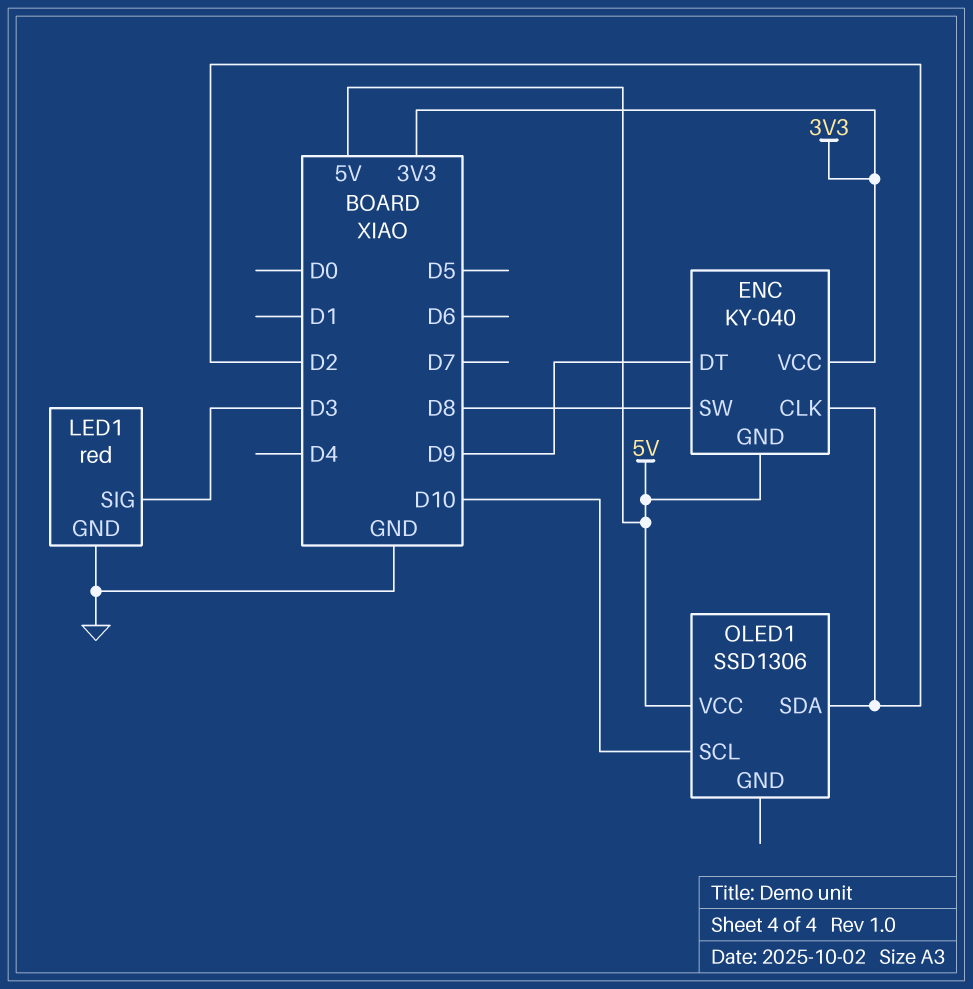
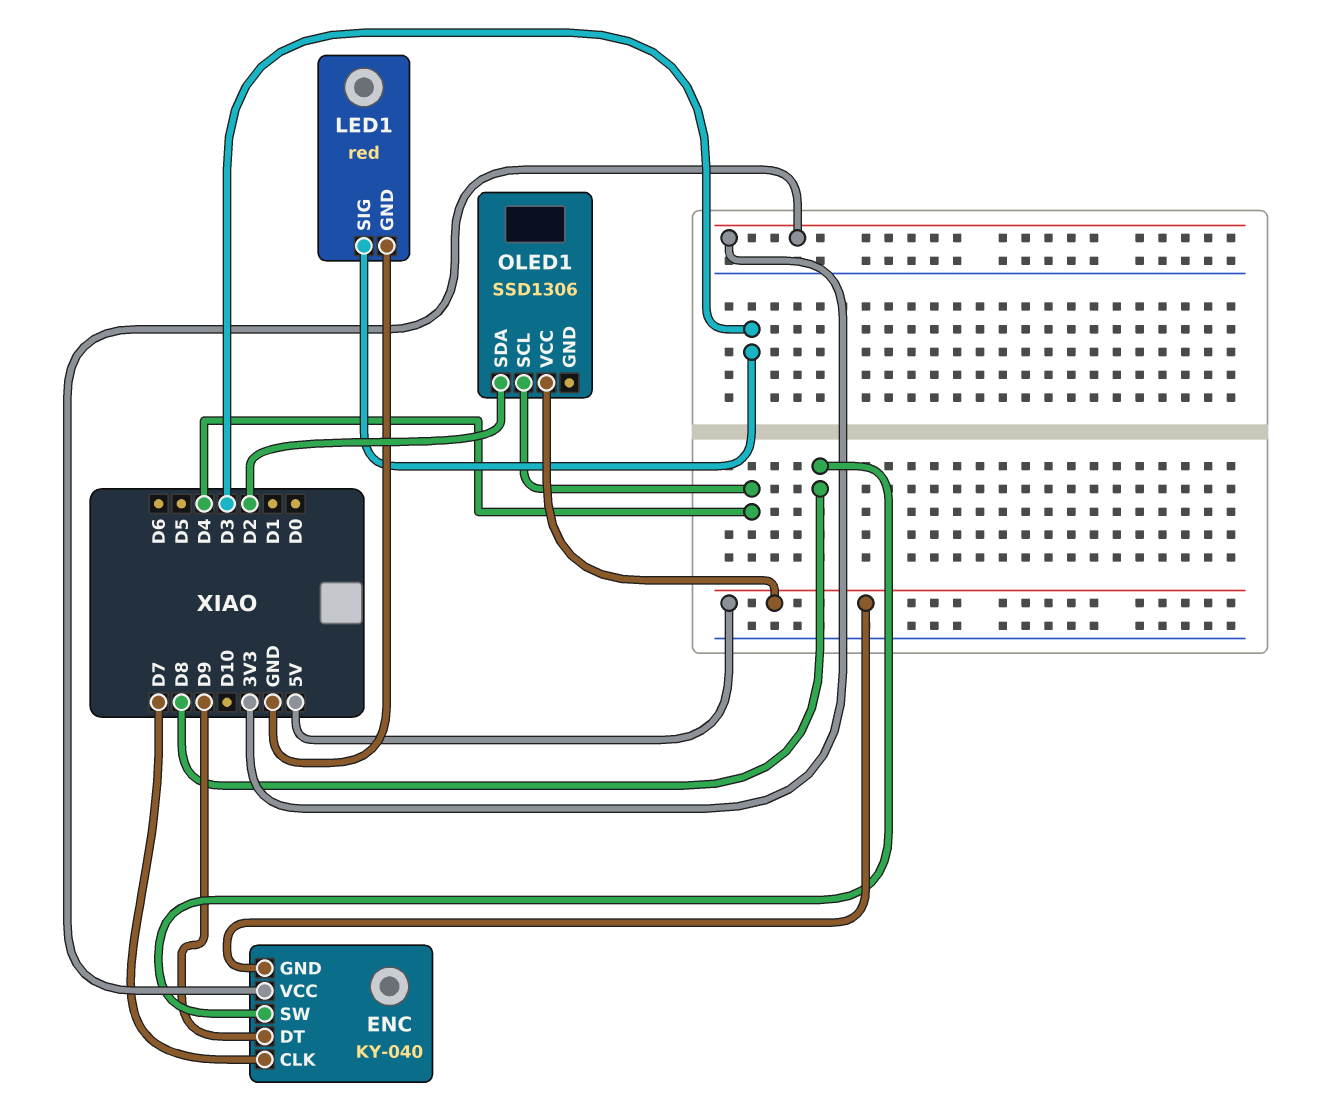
ENC pin CLK: D2 -> D7
OLED1 pin SCL: D10 -> D4

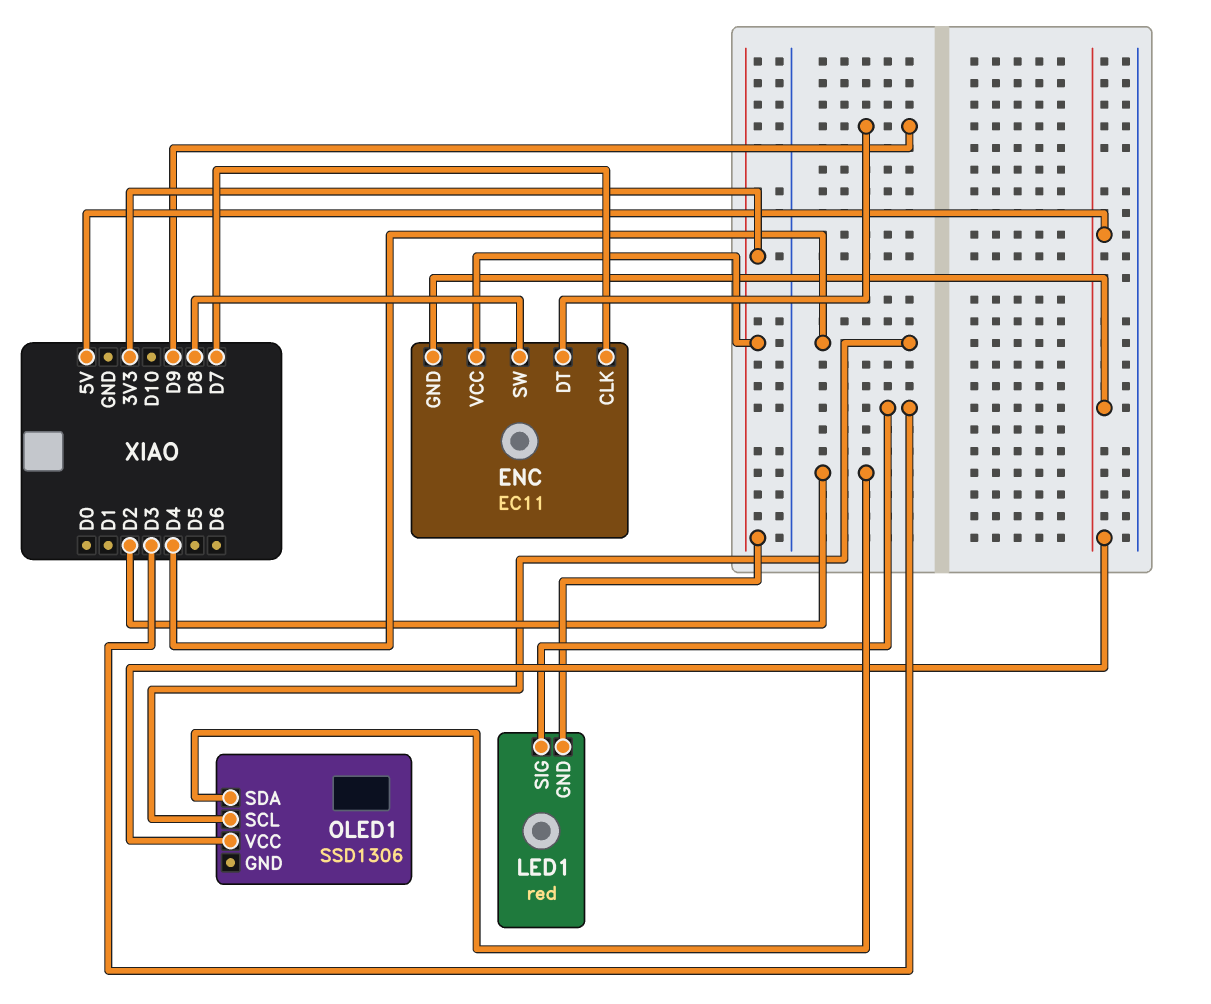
ENC: KY-040 -> EC11
LED1 pin GND: GND -> 3V3

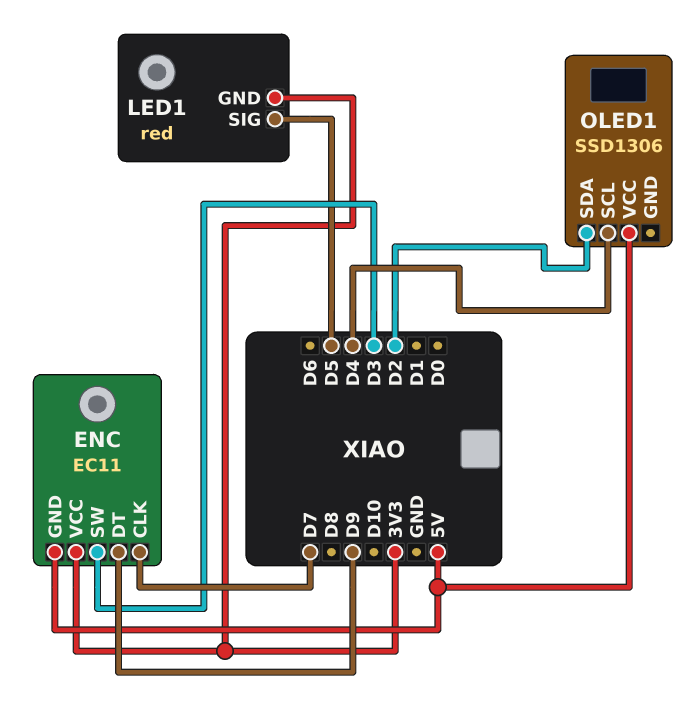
ENC pin SW: D8 -> D3
LED1 pin SIG: D3 -> D5

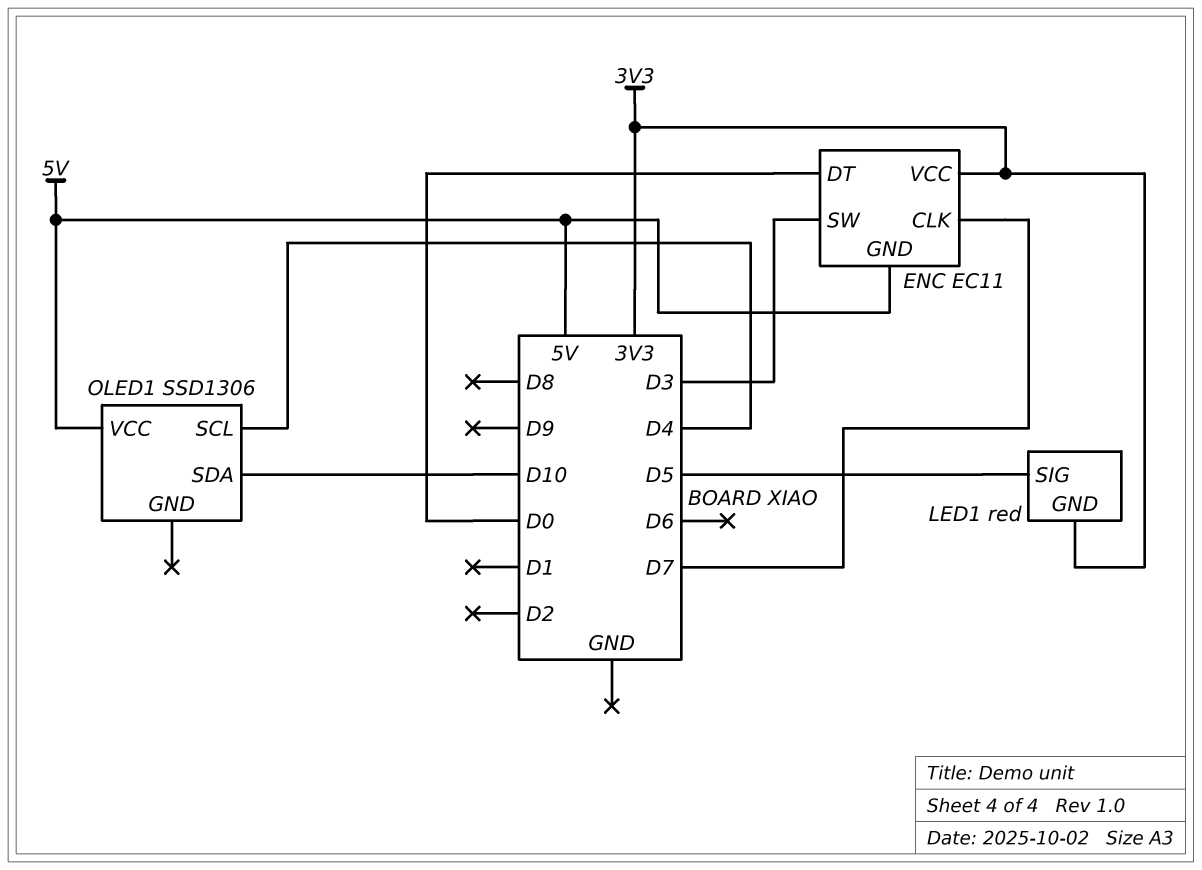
ENC pin DT: D9 -> D0
OLED1 pin SDA: D2 -> D10

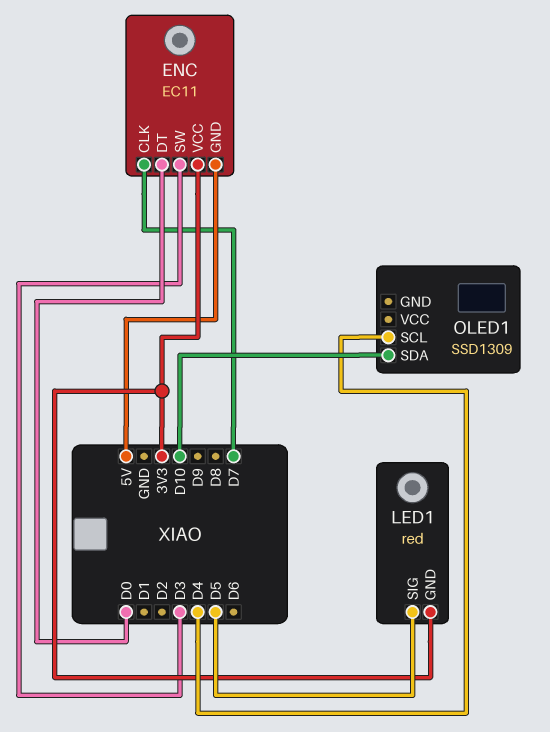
OLED1: SSD1306 -> SSD1309
OLED1 pin VCC: 5V -> none

